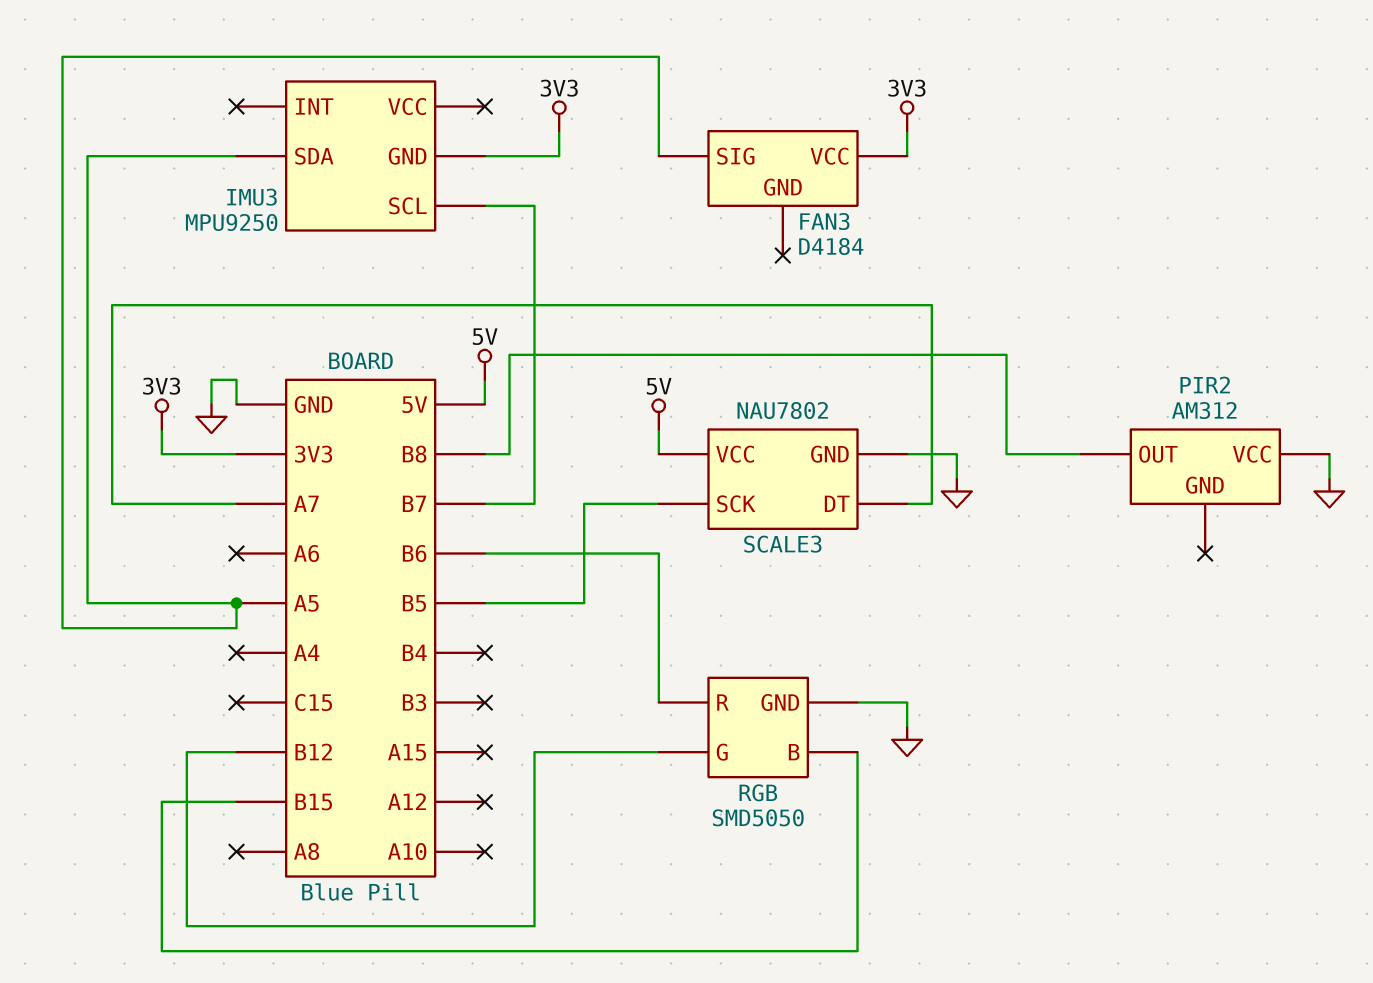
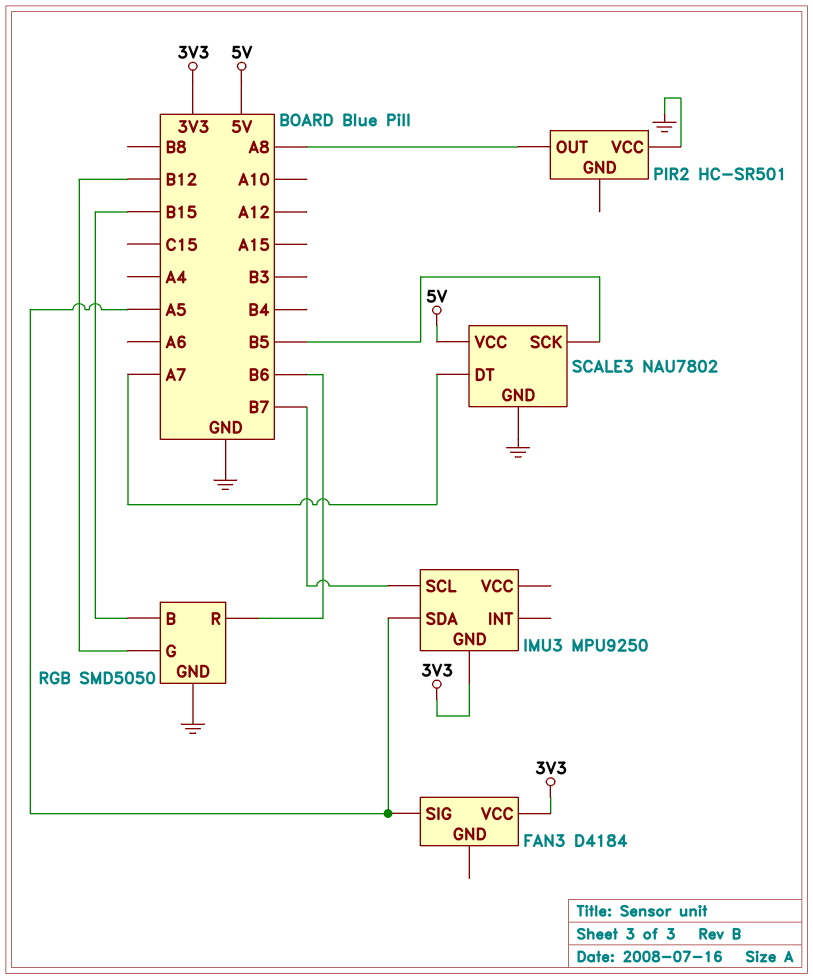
PIR2: AM312 -> HC-SR501
PIR2 pin OUT: B8 -> A8

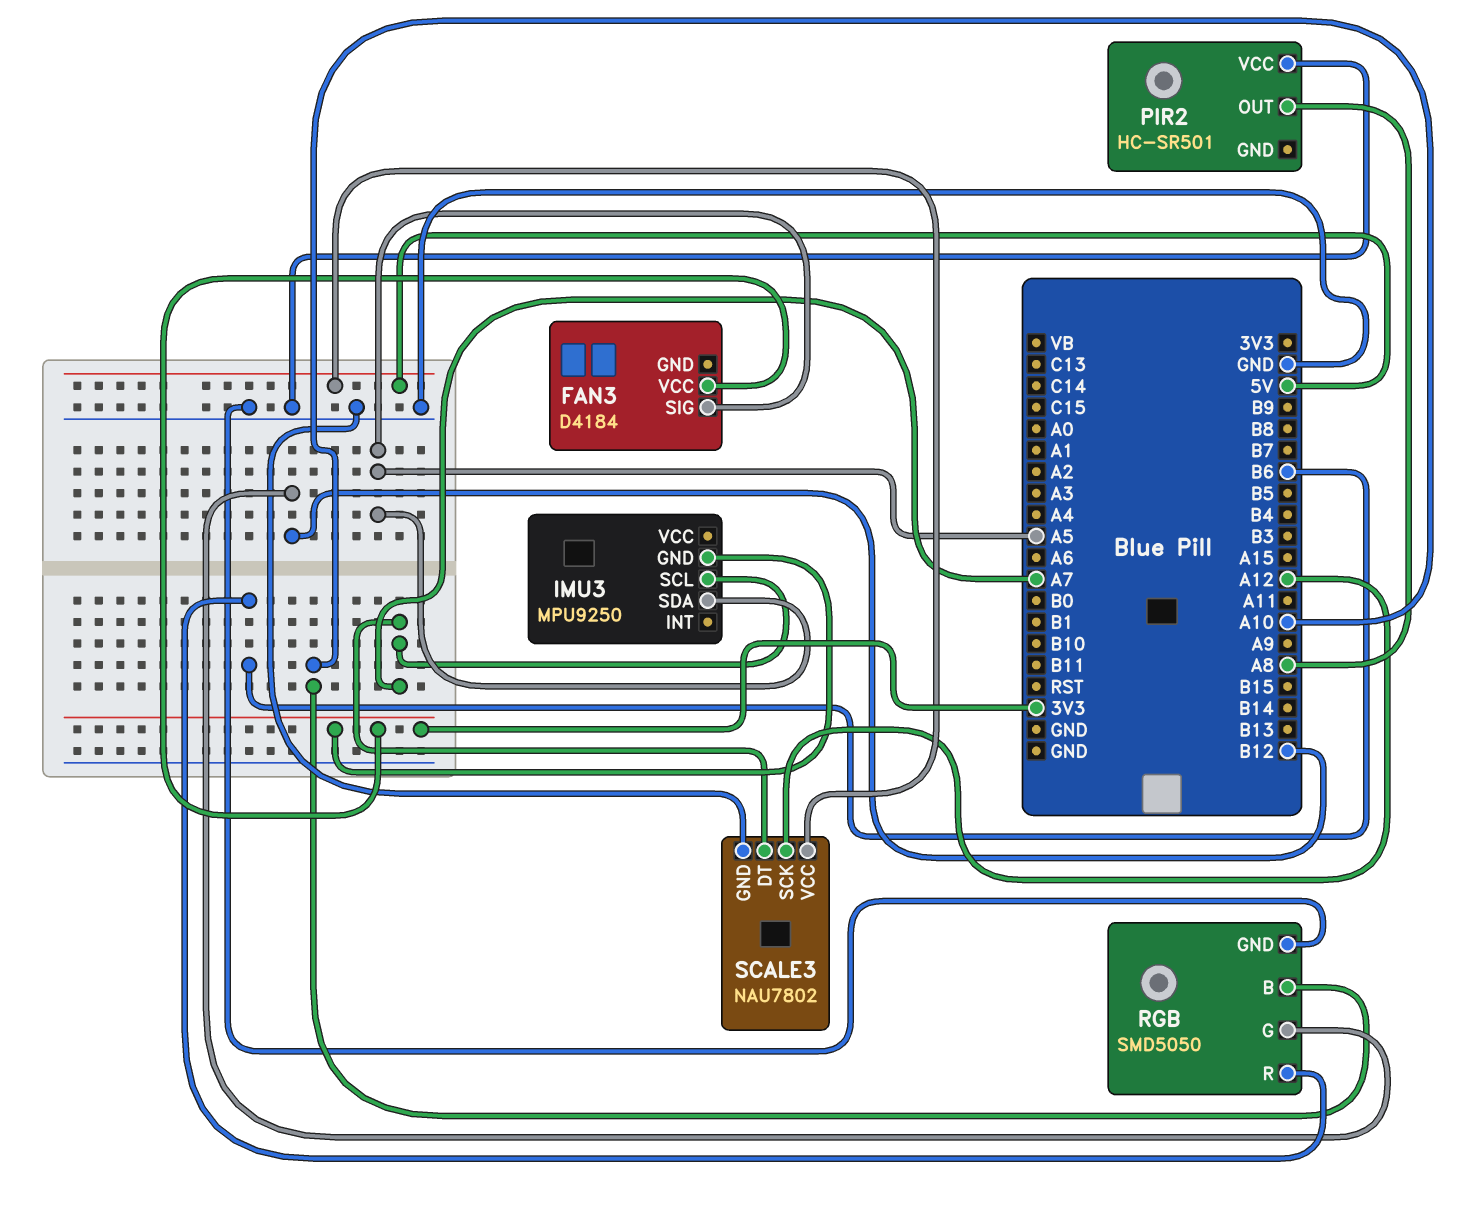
IMU3 pin SCL: B7 -> A7
RGB pin B: B15 -> A10
SCALE3 pin SCK: B5 -> A12

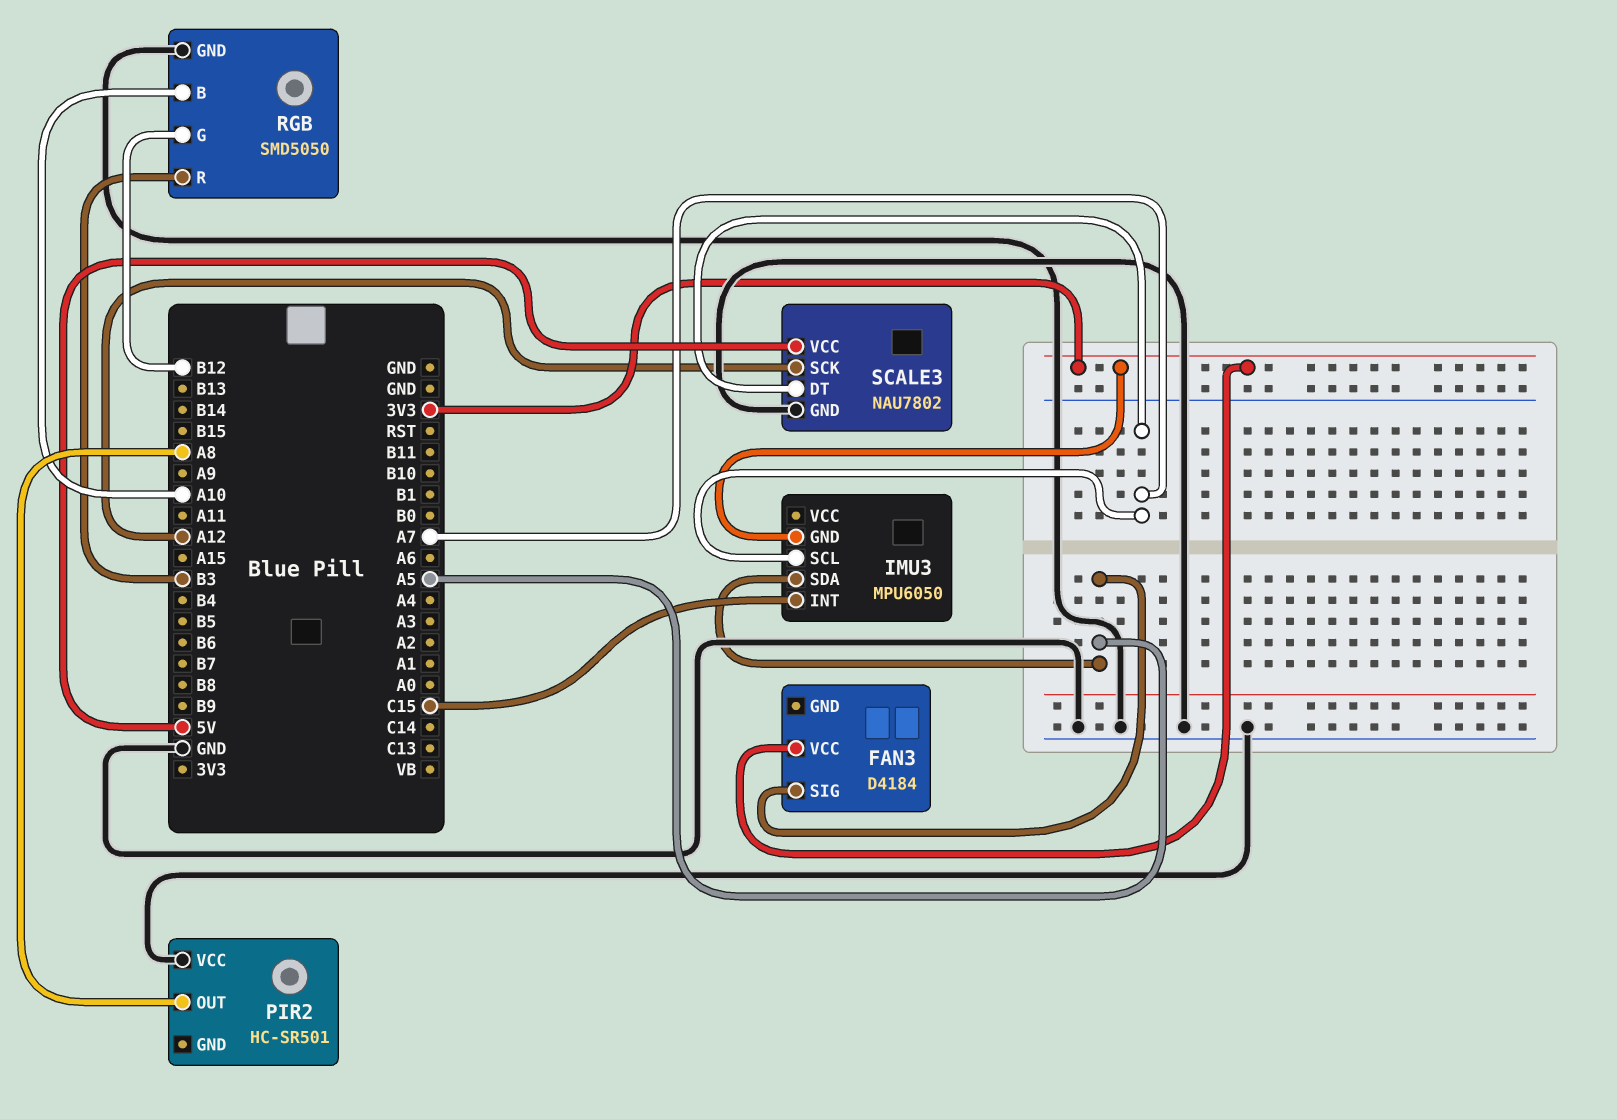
IMU3: MPU9250 -> MPU6050
IMU3 pin INT: none -> C15
RGB pin R: B6 -> B3

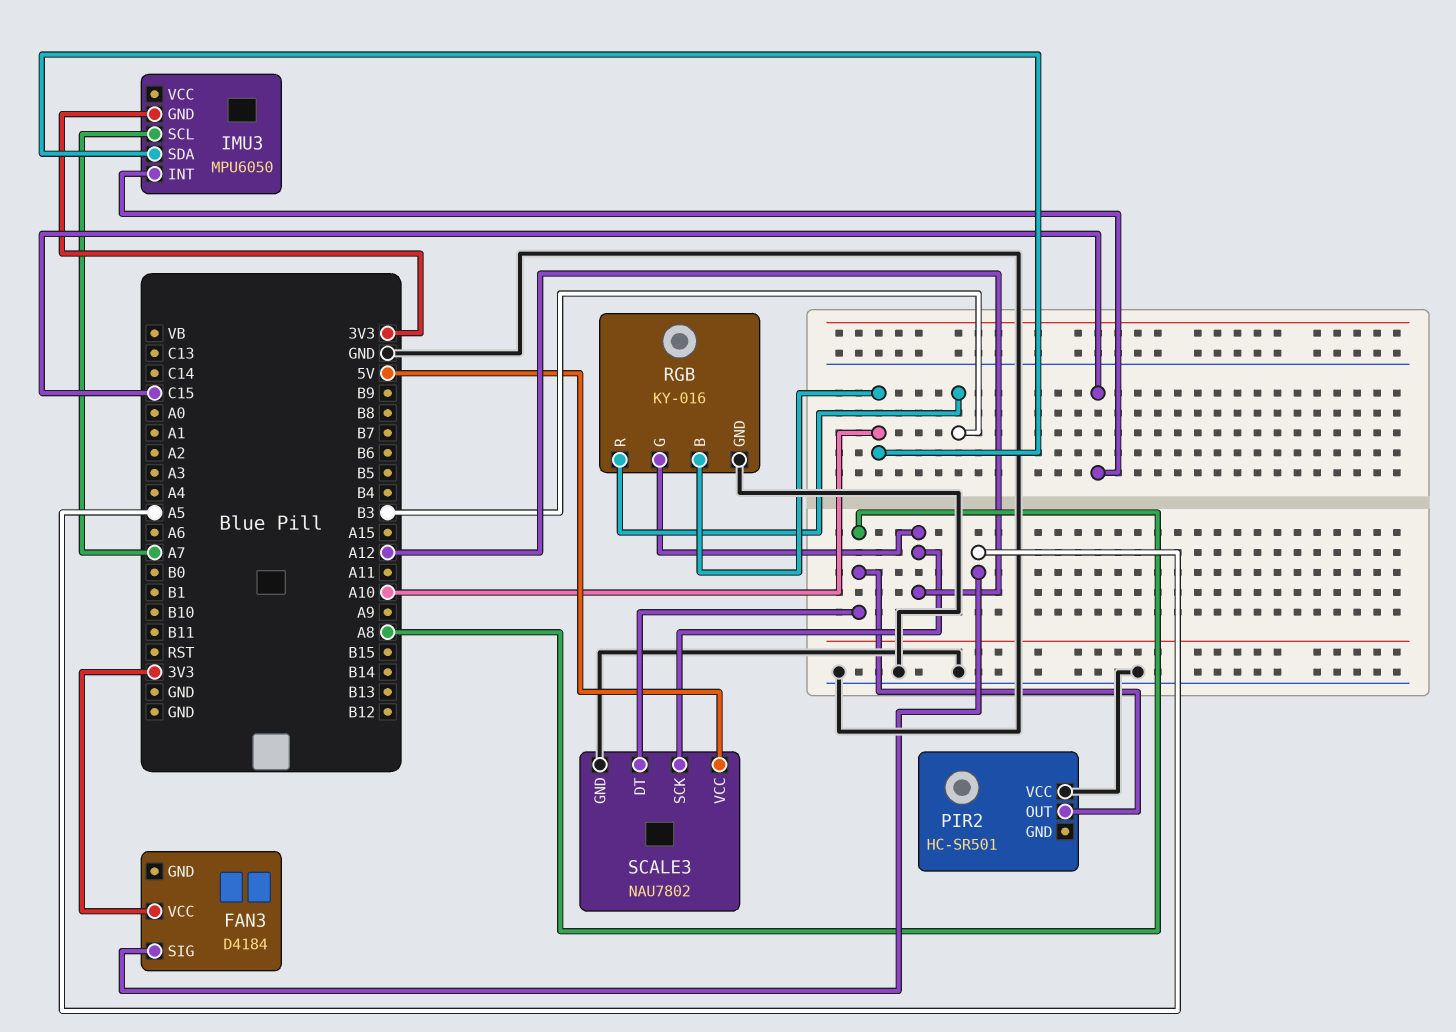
IMU3 pin SDA: A5 -> A10
RGB: SMD5050 -> KY-016
RGB pin G: B12 -> A12
SCALE3 pin DT: A7 -> A8

